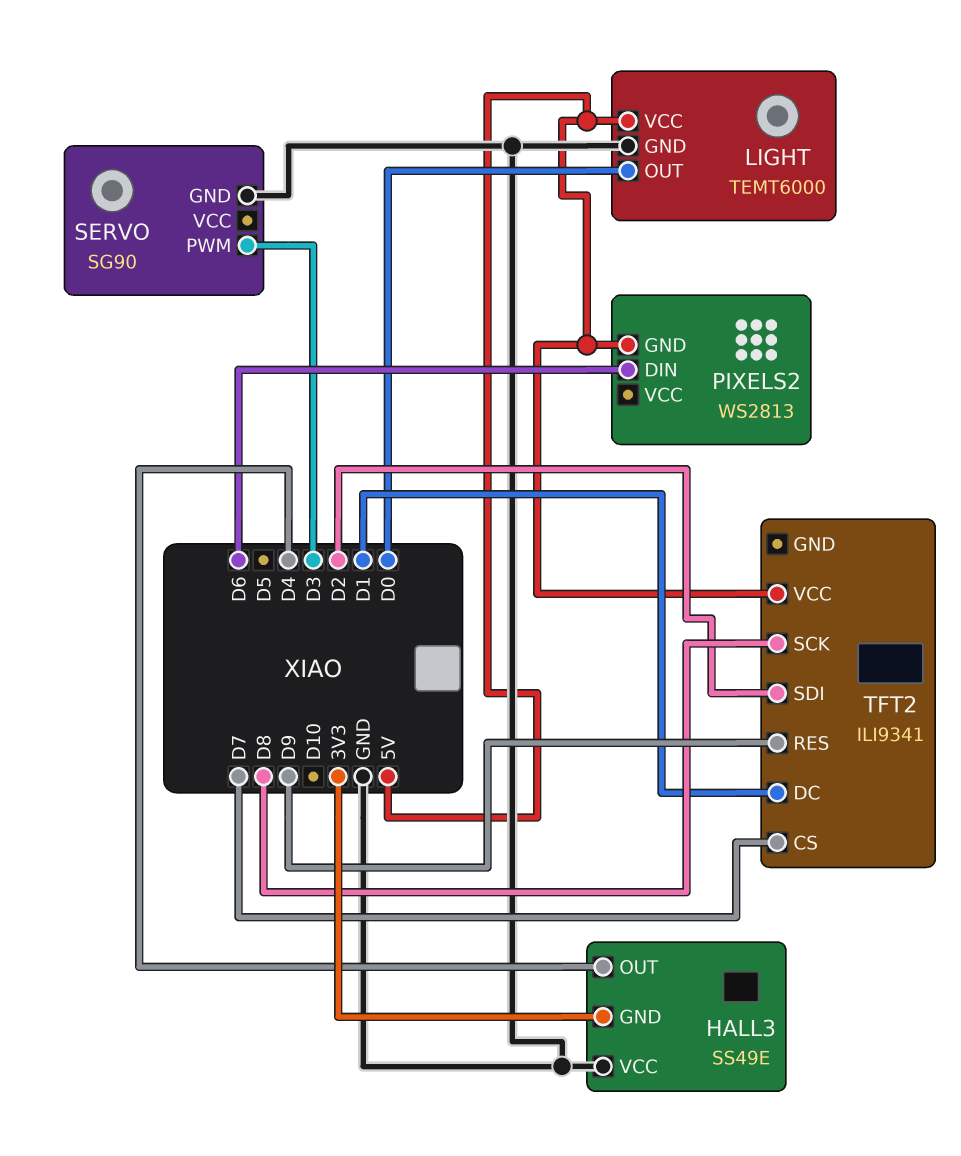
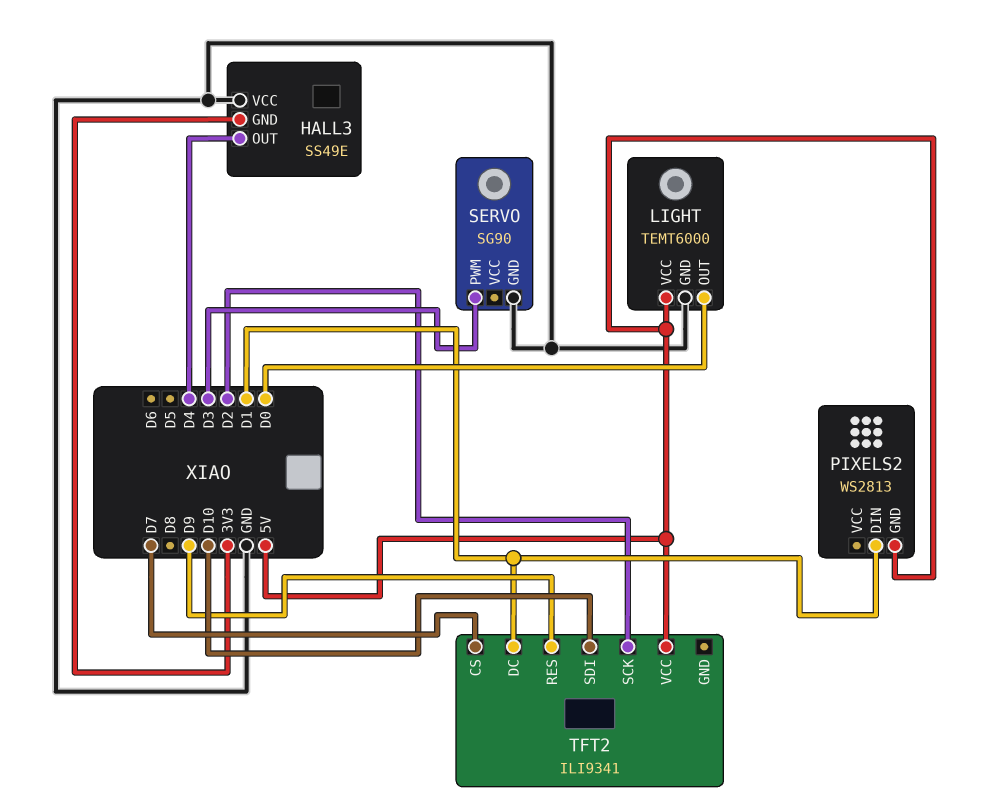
PIXELS2 pin DIN: D6 -> D1
TFT2 pin SCK: D8 -> D2
TFT2 pin SDI: D2 -> D10

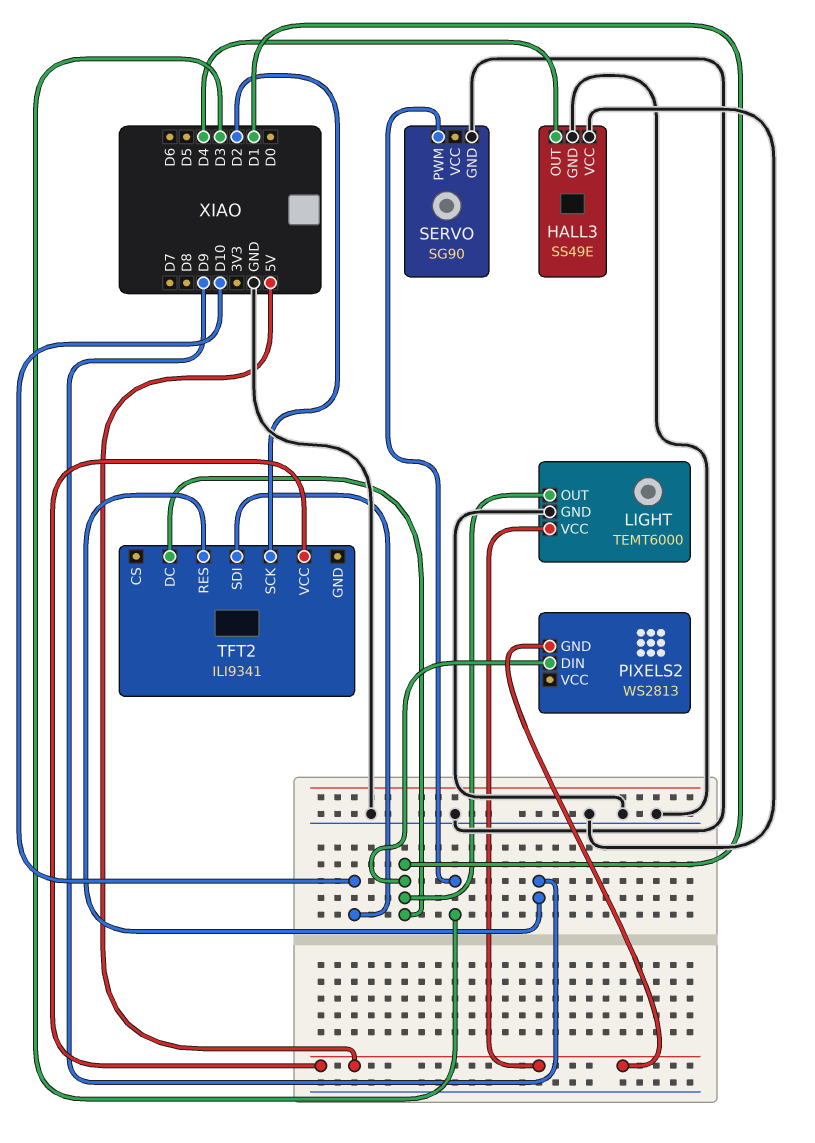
HALL3 pin GND: 3V3 -> GND
LIGHT pin OUT: D0 -> D1
TFT2 pin CS: D7 -> none

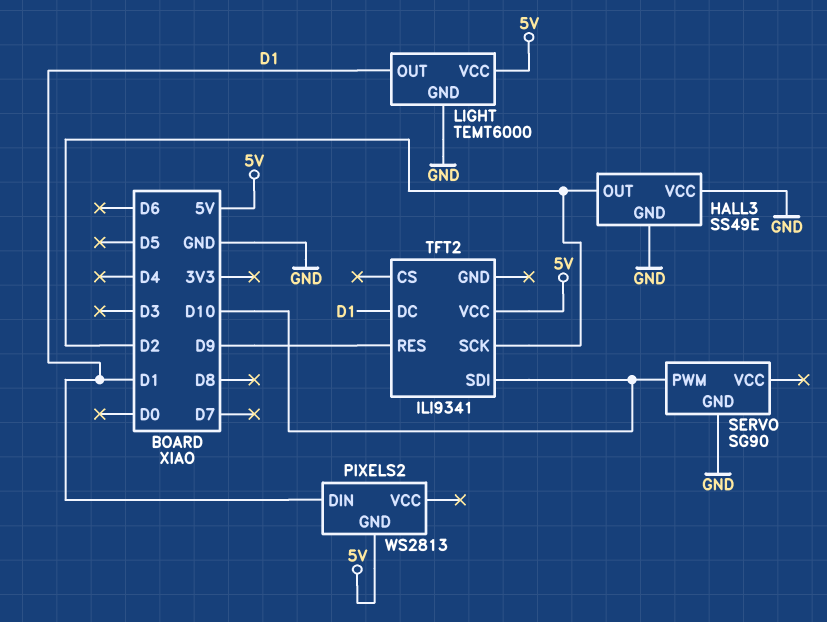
HALL3 pin OUT: D4 -> D2
SERVO pin PWM: D3 -> D10

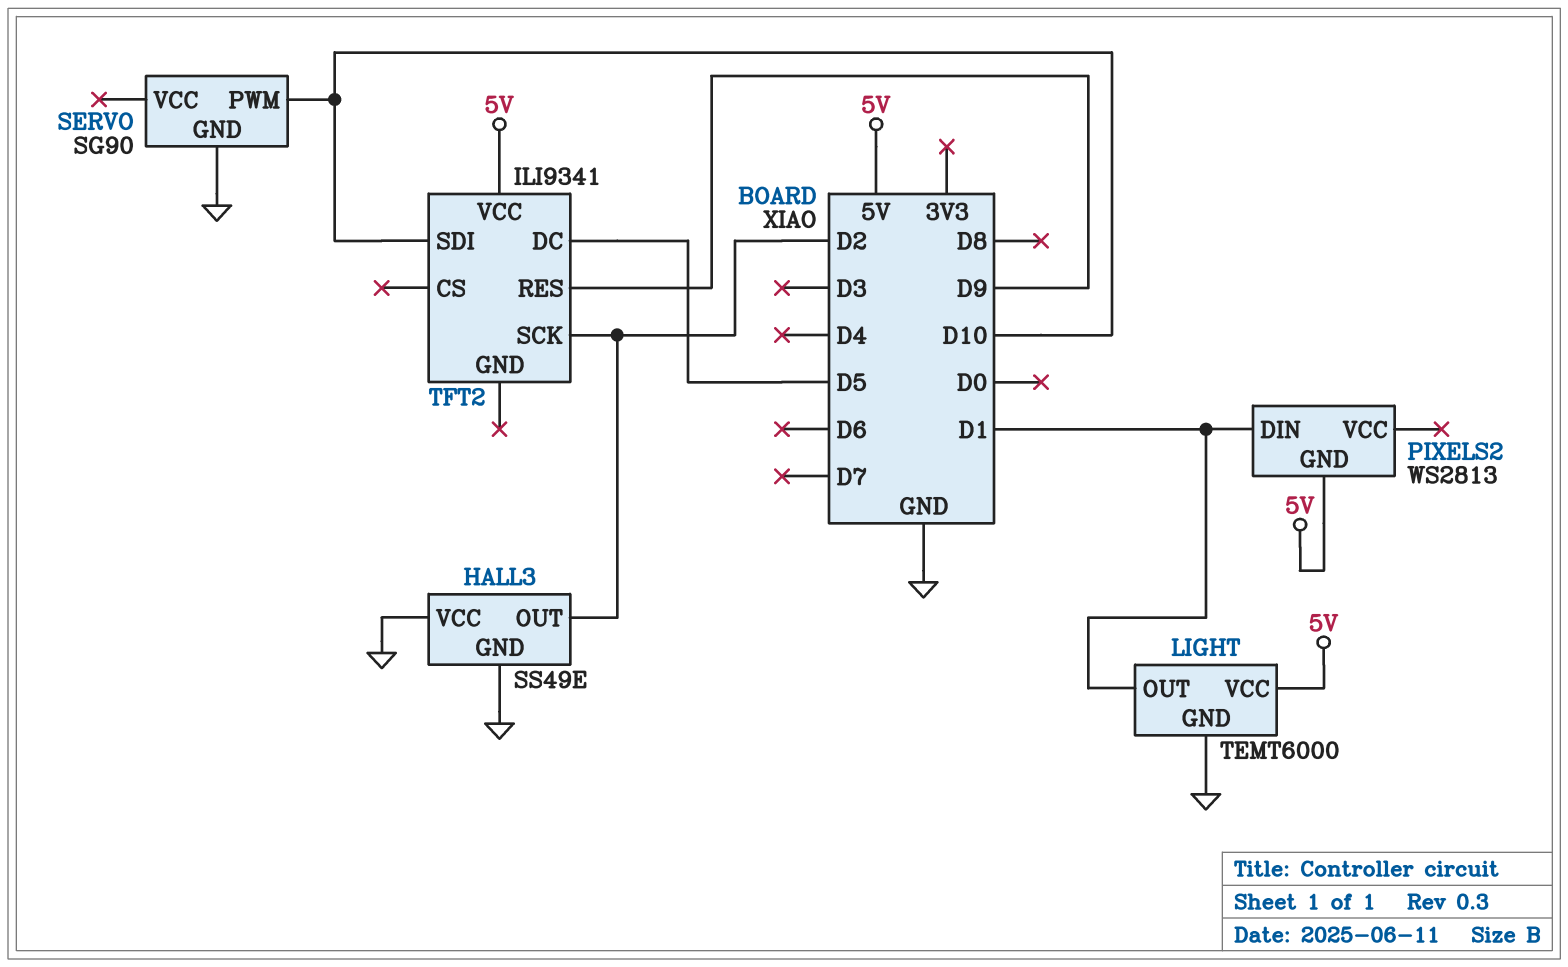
TFT2 pin DC: D1 -> D5

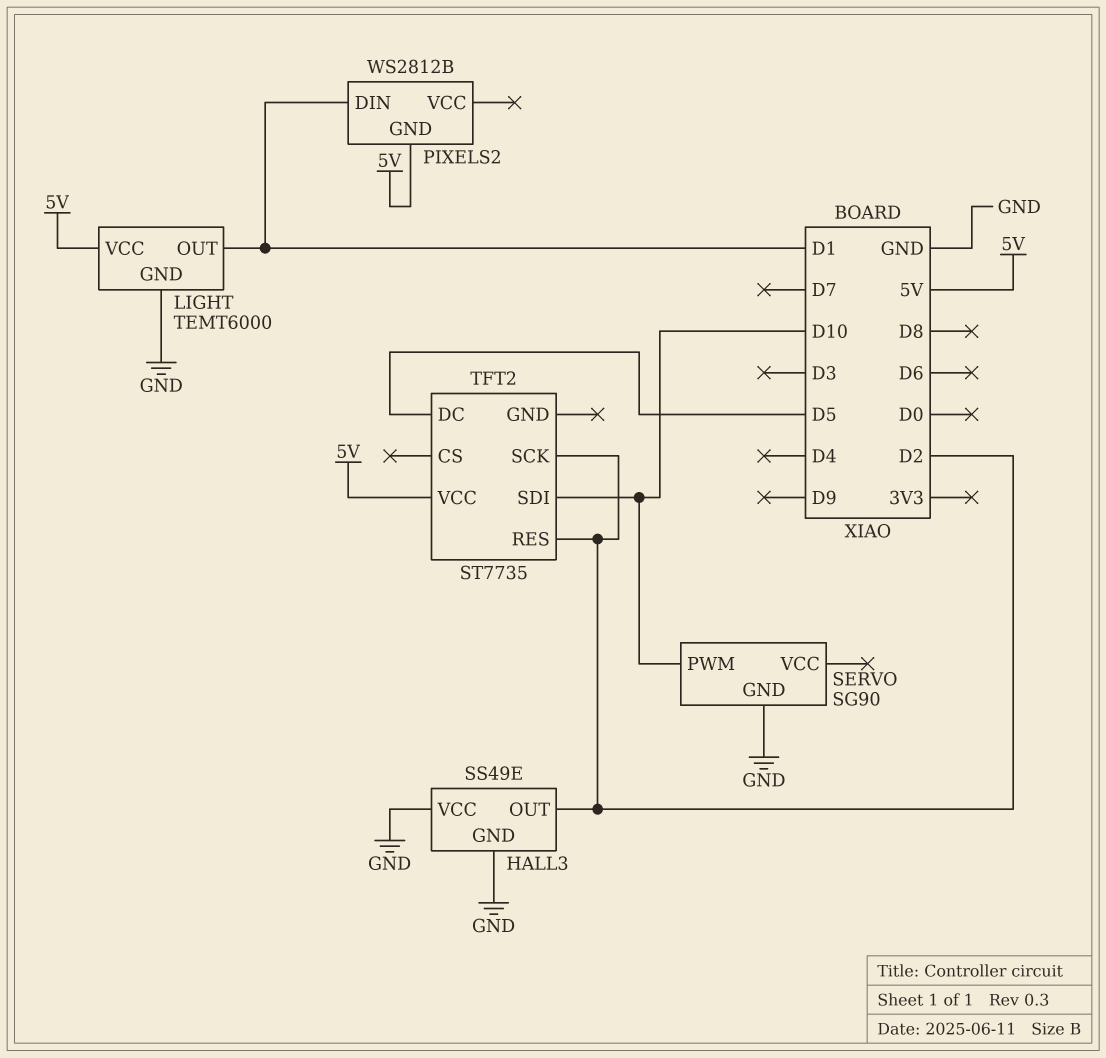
PIXELS2: WS2813 -> WS2812B
TFT2: ILI9341 -> ST7735
TFT2 pin RES: D9 -> D2

